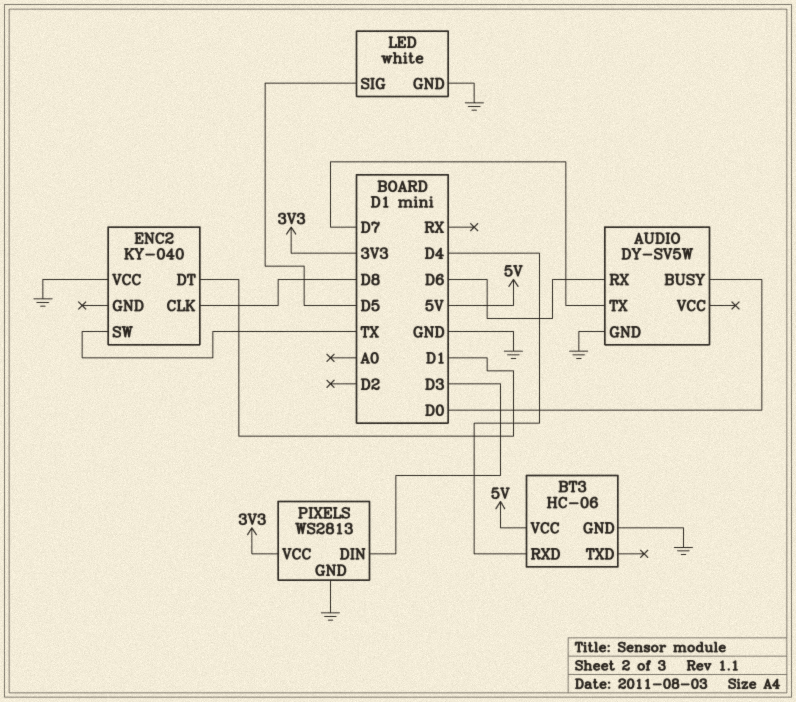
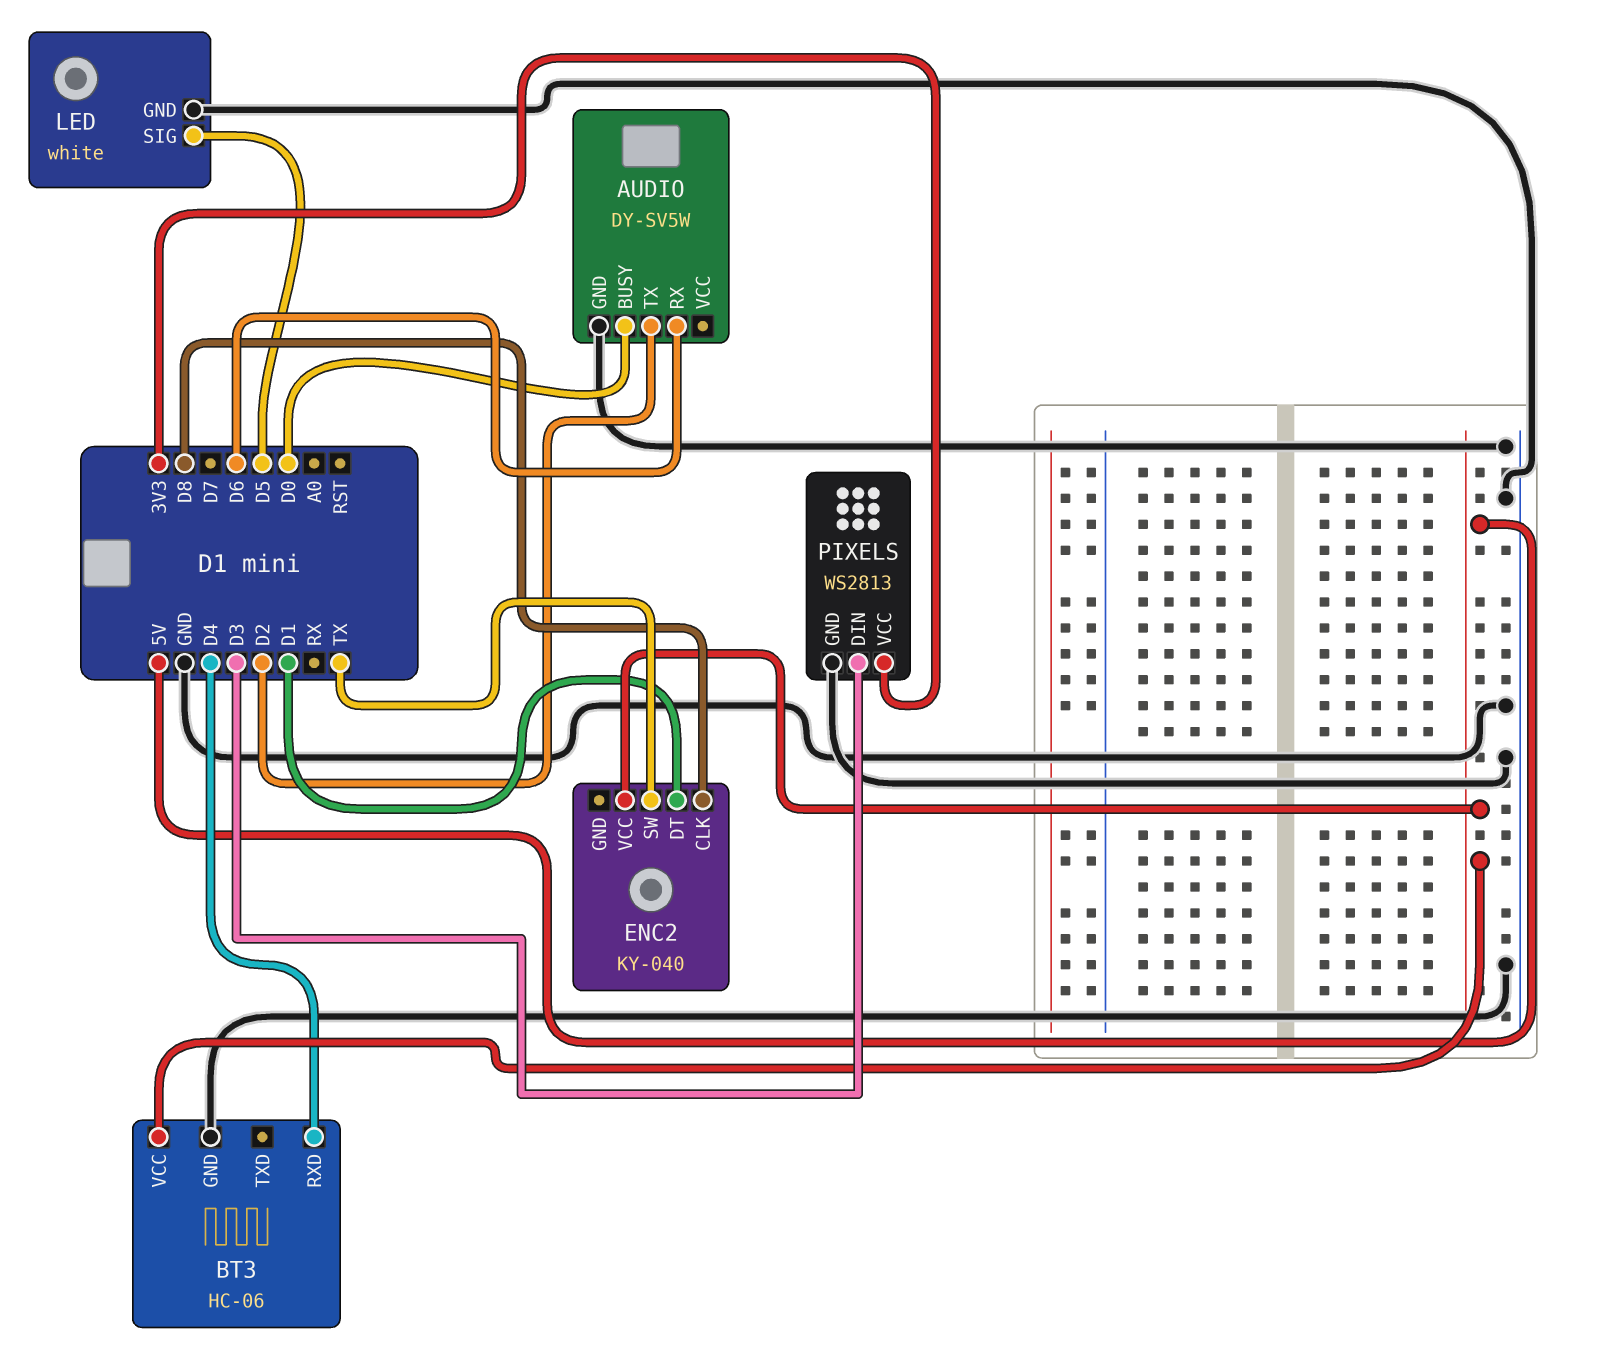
AUDIO pin TX: D7 -> D2
ENC2 pin VCC: GND -> 5V

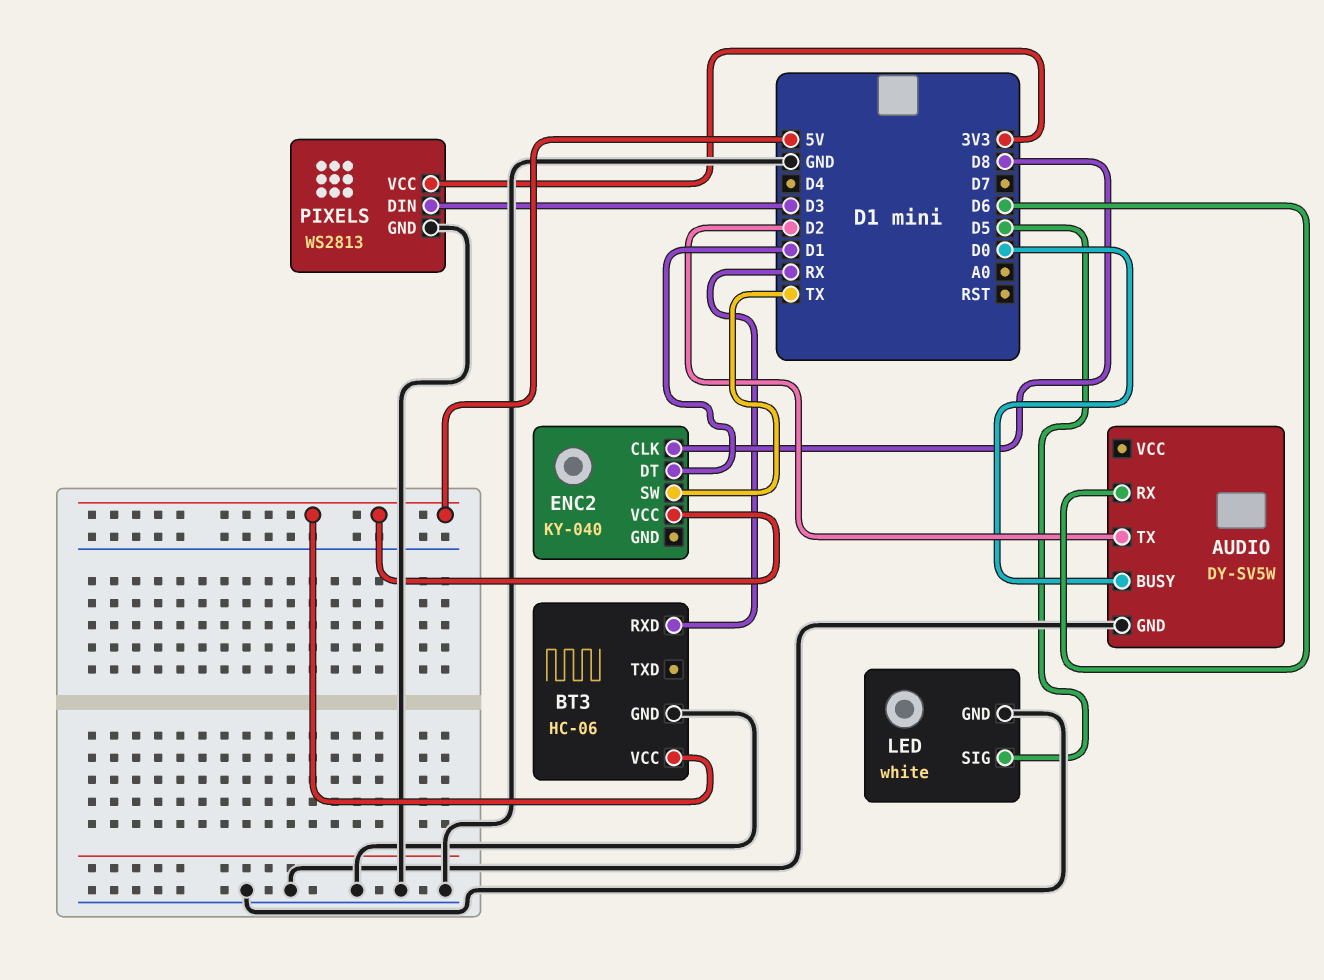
BT3 pin RXD: D4 -> RX

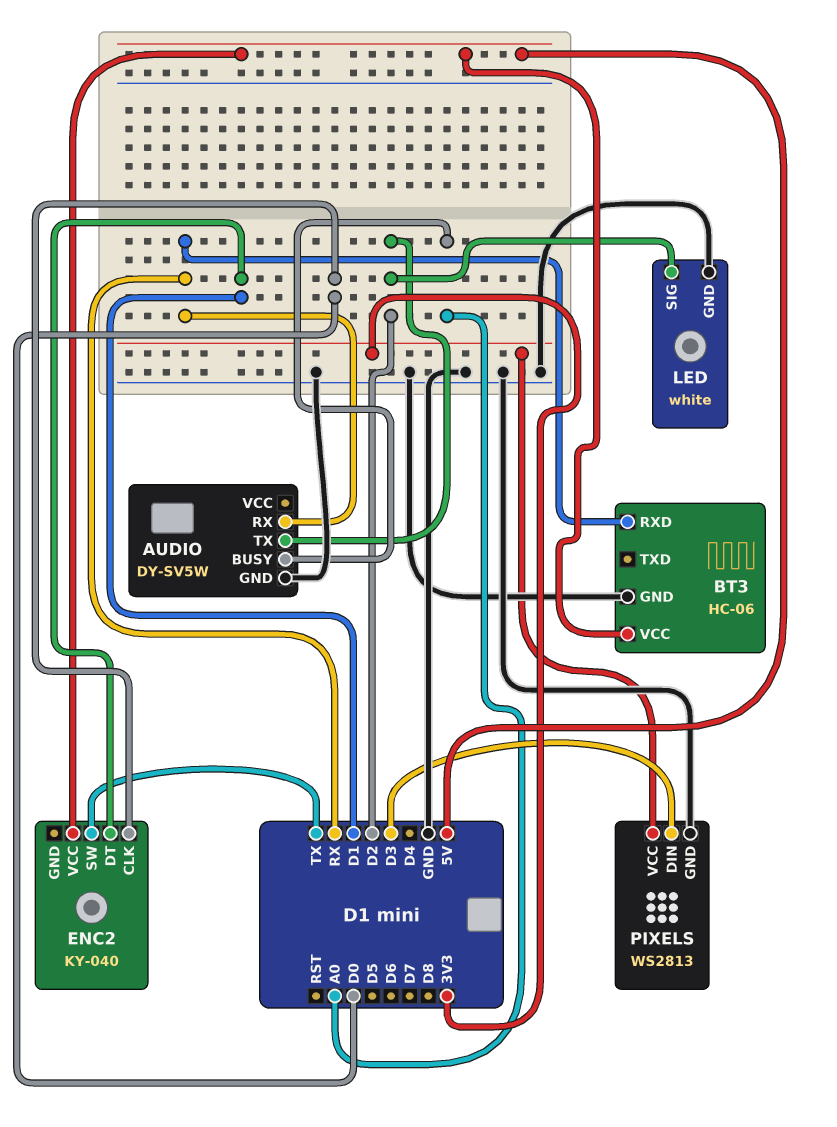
AUDIO pin BUSY: D0 -> A0
AUDIO pin RX: D6 -> RX
ENC2 pin CLK: D8 -> D0
LED pin SIG: D5 -> D2

